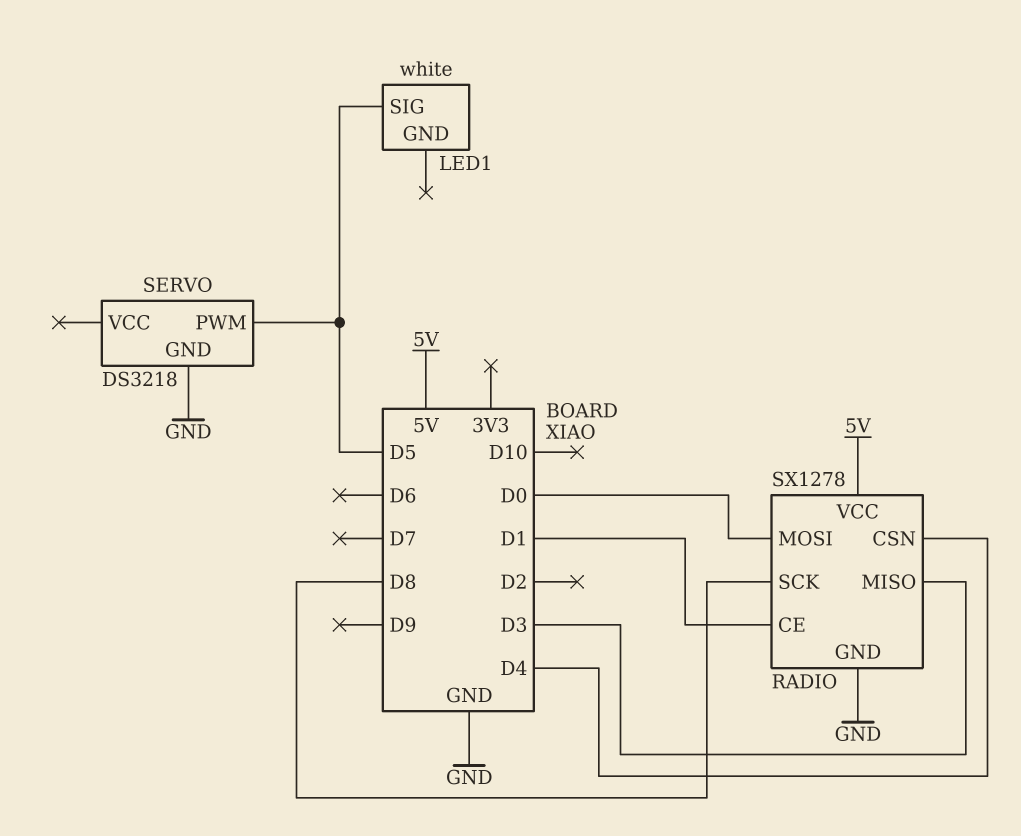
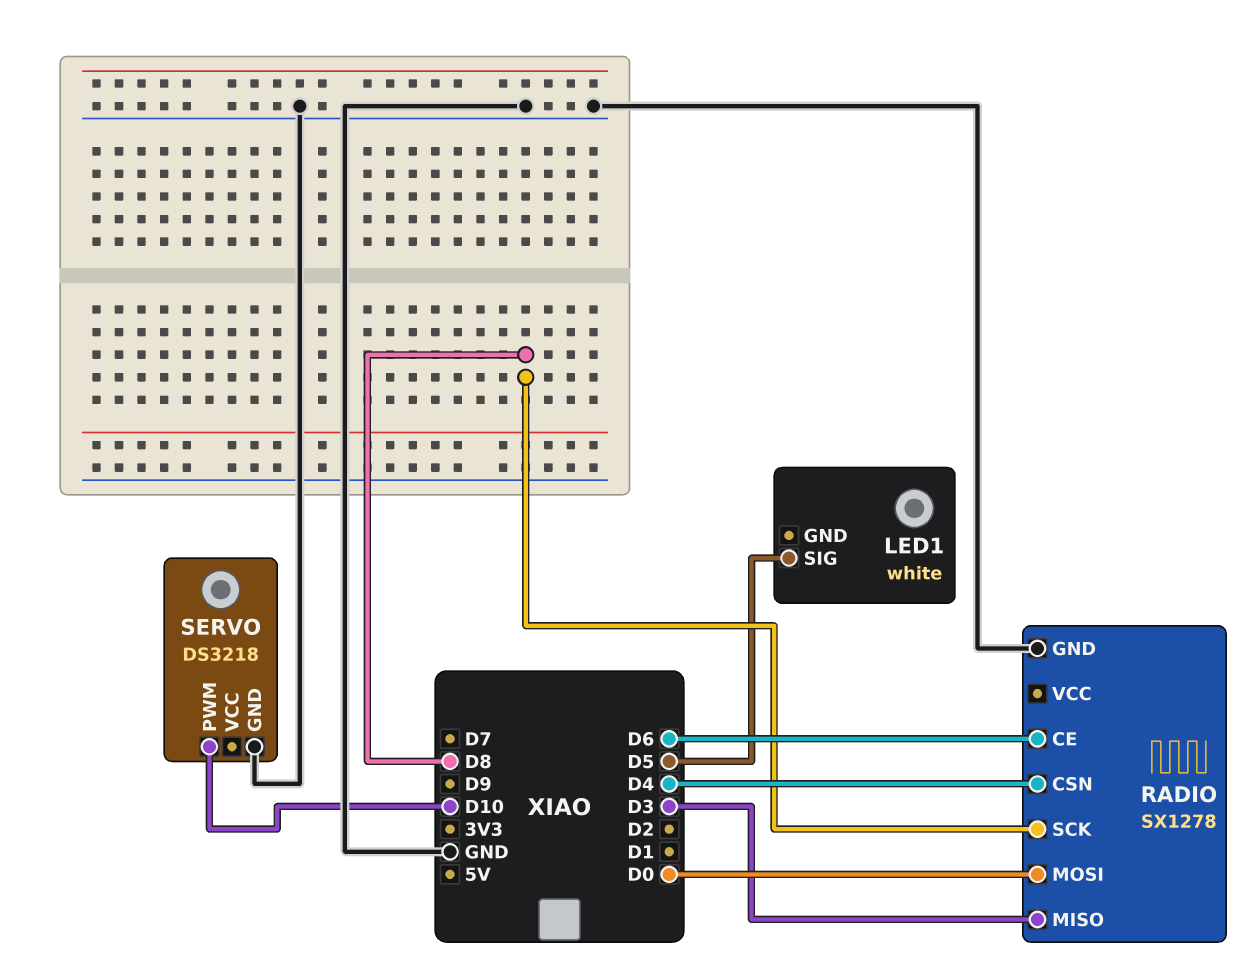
RADIO pin CE: D1 -> D6
RADIO pin VCC: 5V -> none
SERVO pin PWM: D5 -> D10

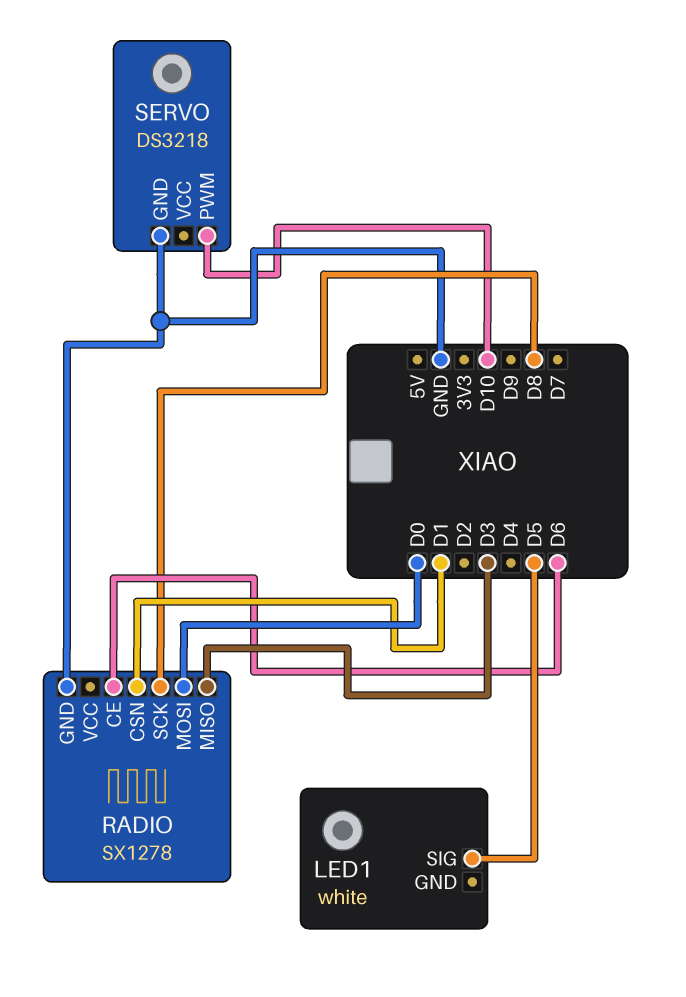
RADIO pin CSN: D4 -> D1

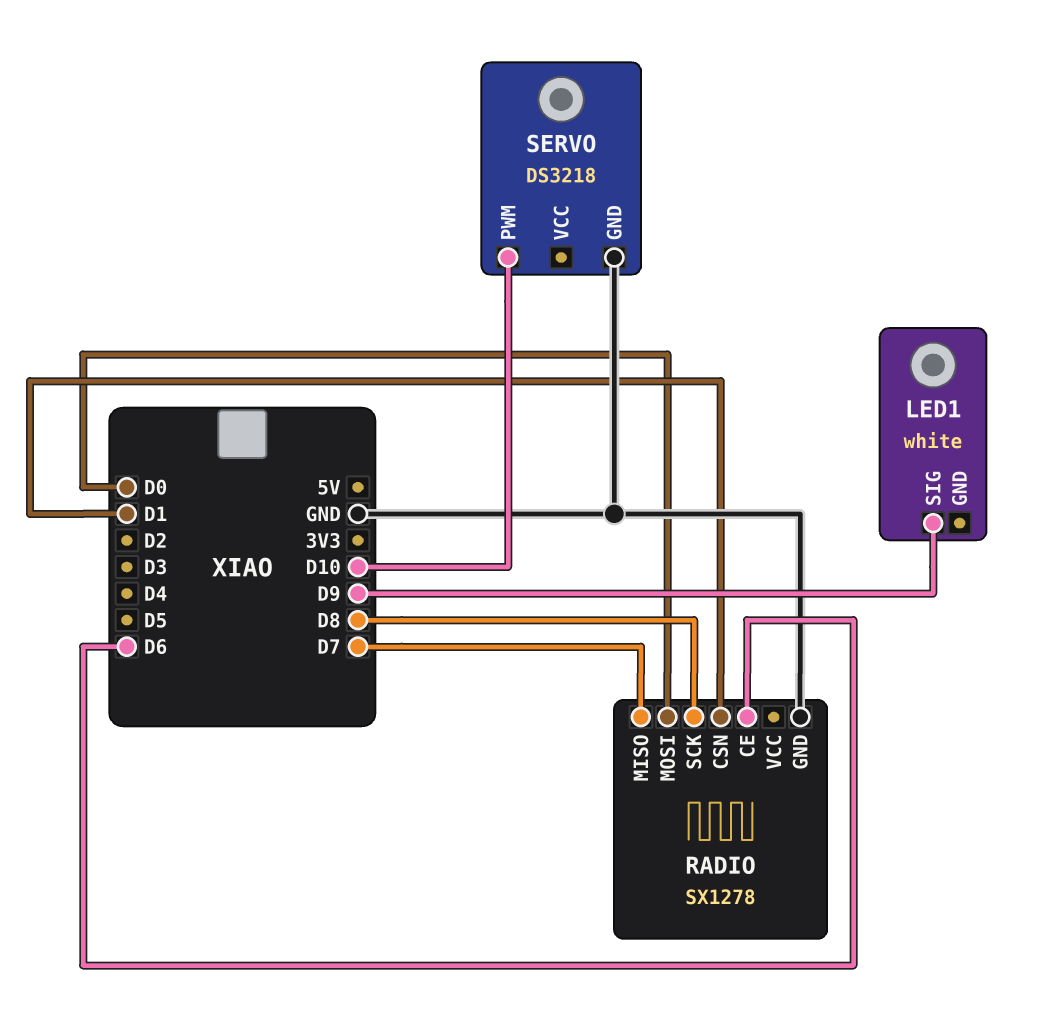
LED1 pin SIG: D5 -> D9
RADIO pin MISO: D3 -> D7

